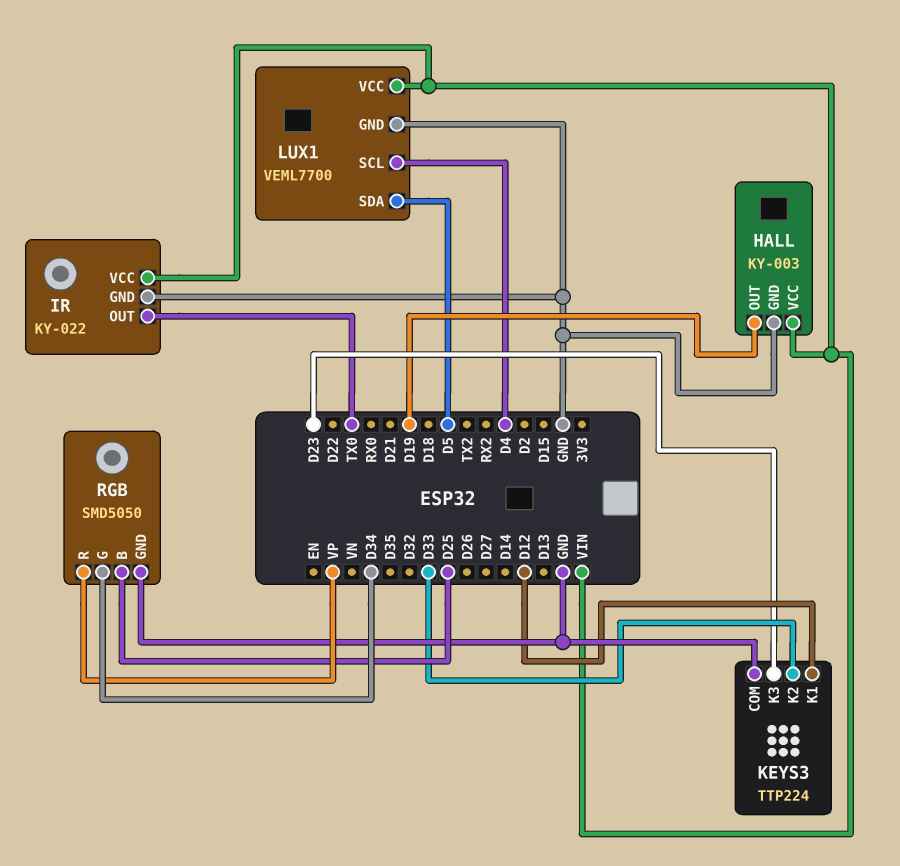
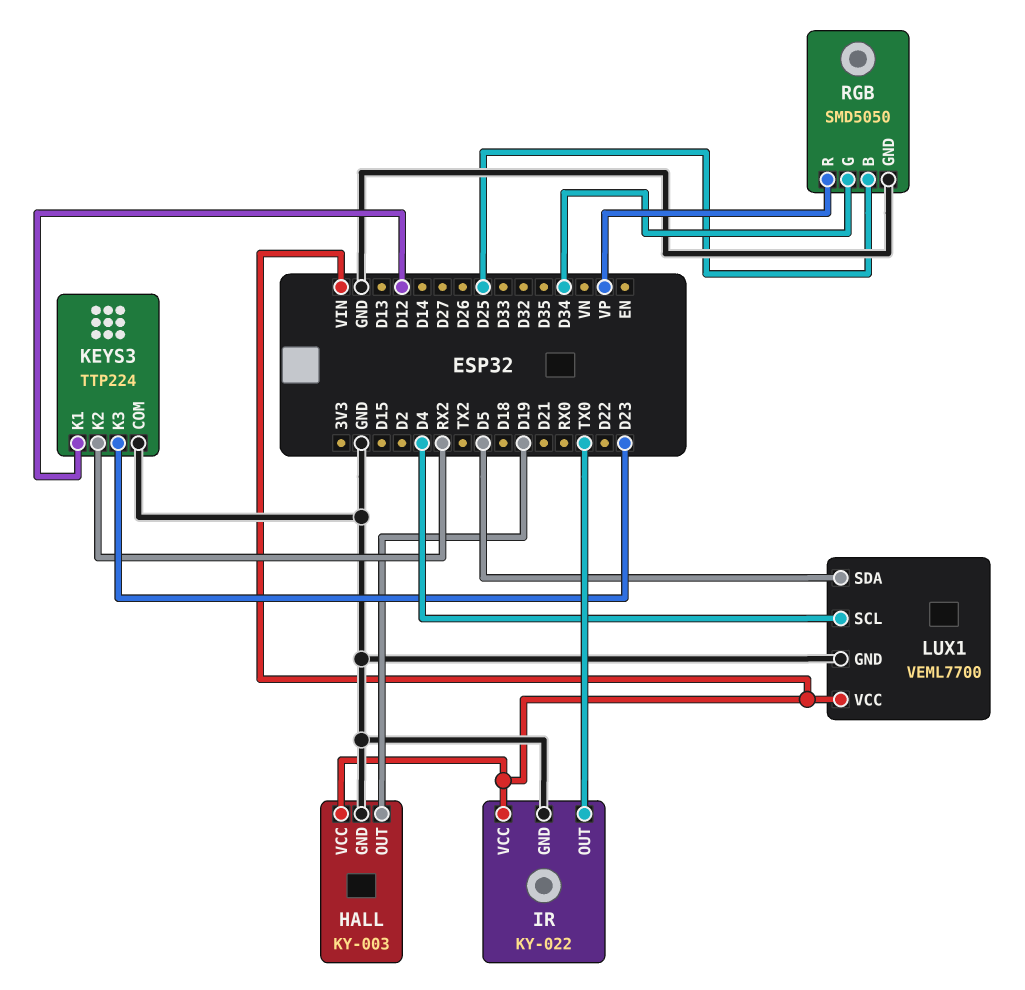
KEYS3 pin K2: D33 -> RX2

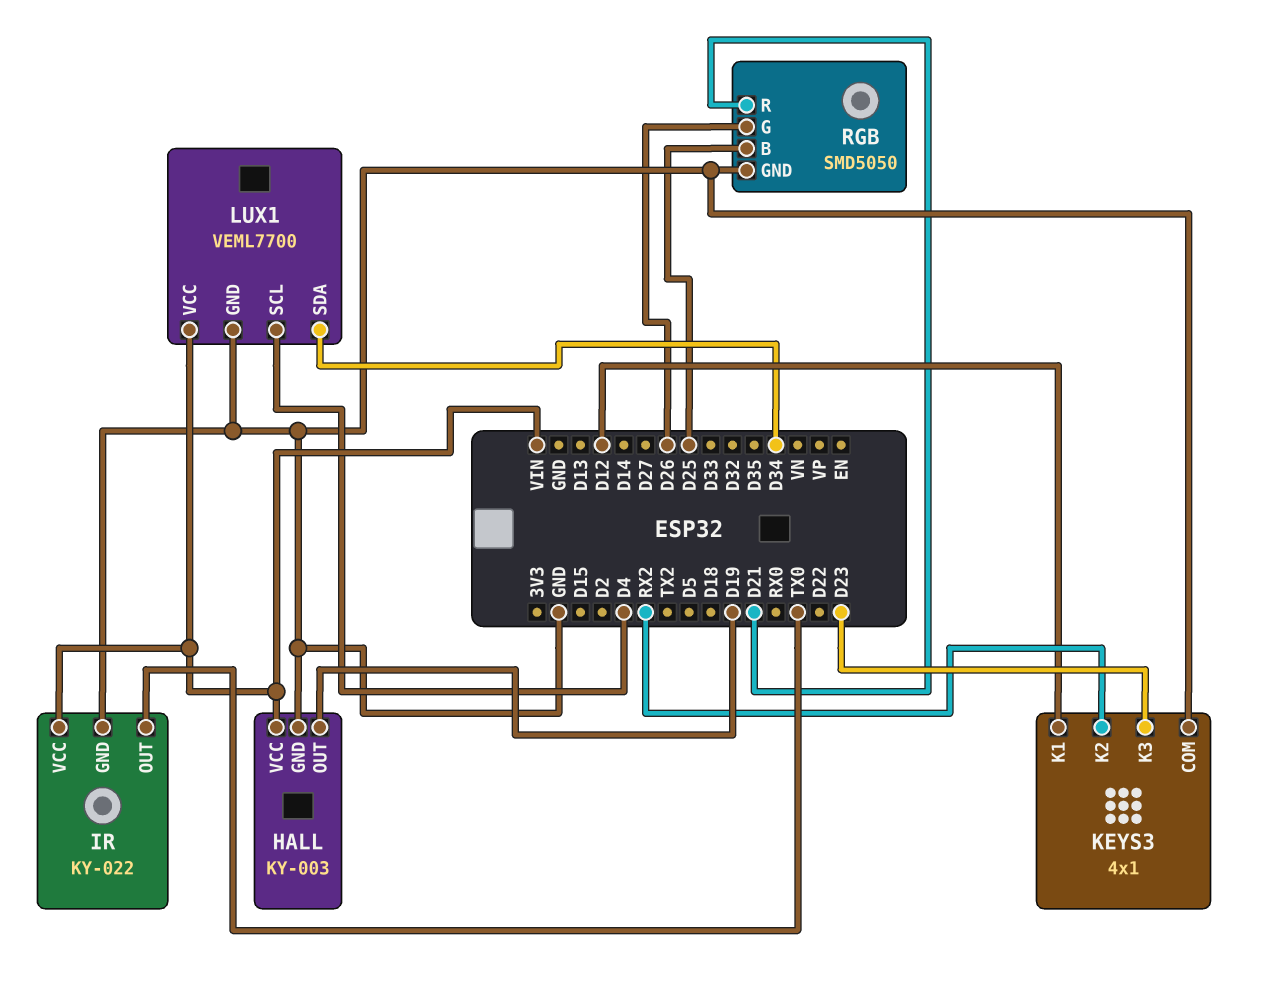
KEYS3: TTP224 -> 4x1
LUX1 pin SDA: D5 -> D34
RGB pin G: D34 -> D26
RGB pin R: VP -> D21

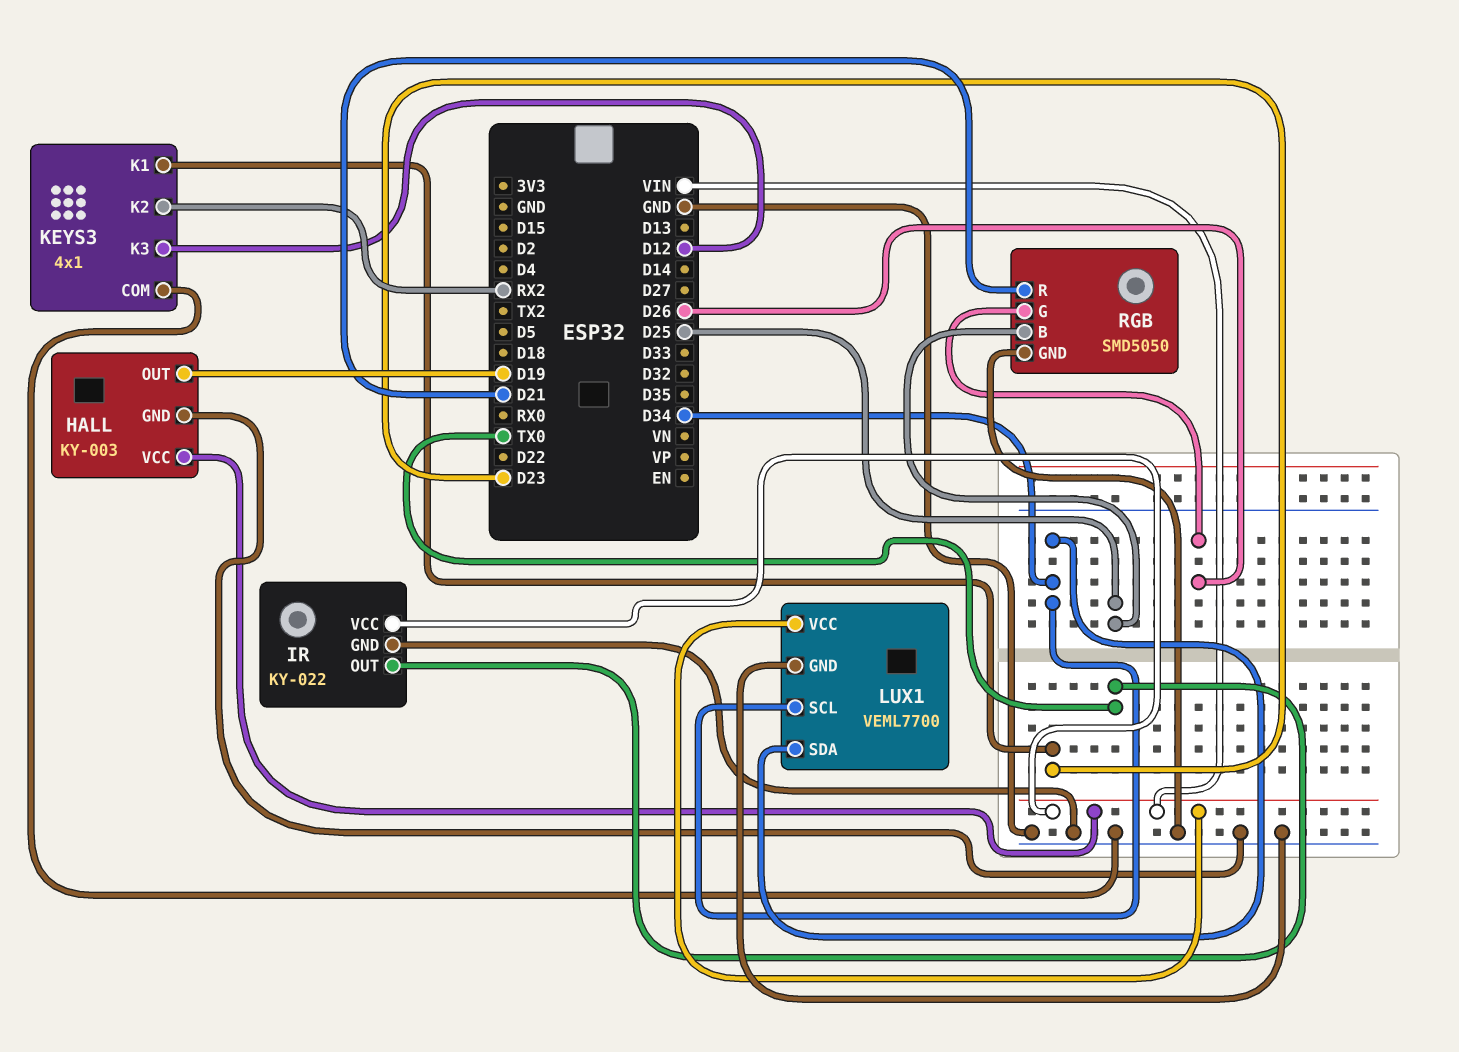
KEYS3 pin K1: D12 -> D23
KEYS3 pin K3: D23 -> D12
LUX1 pin SCL: D4 -> D34

